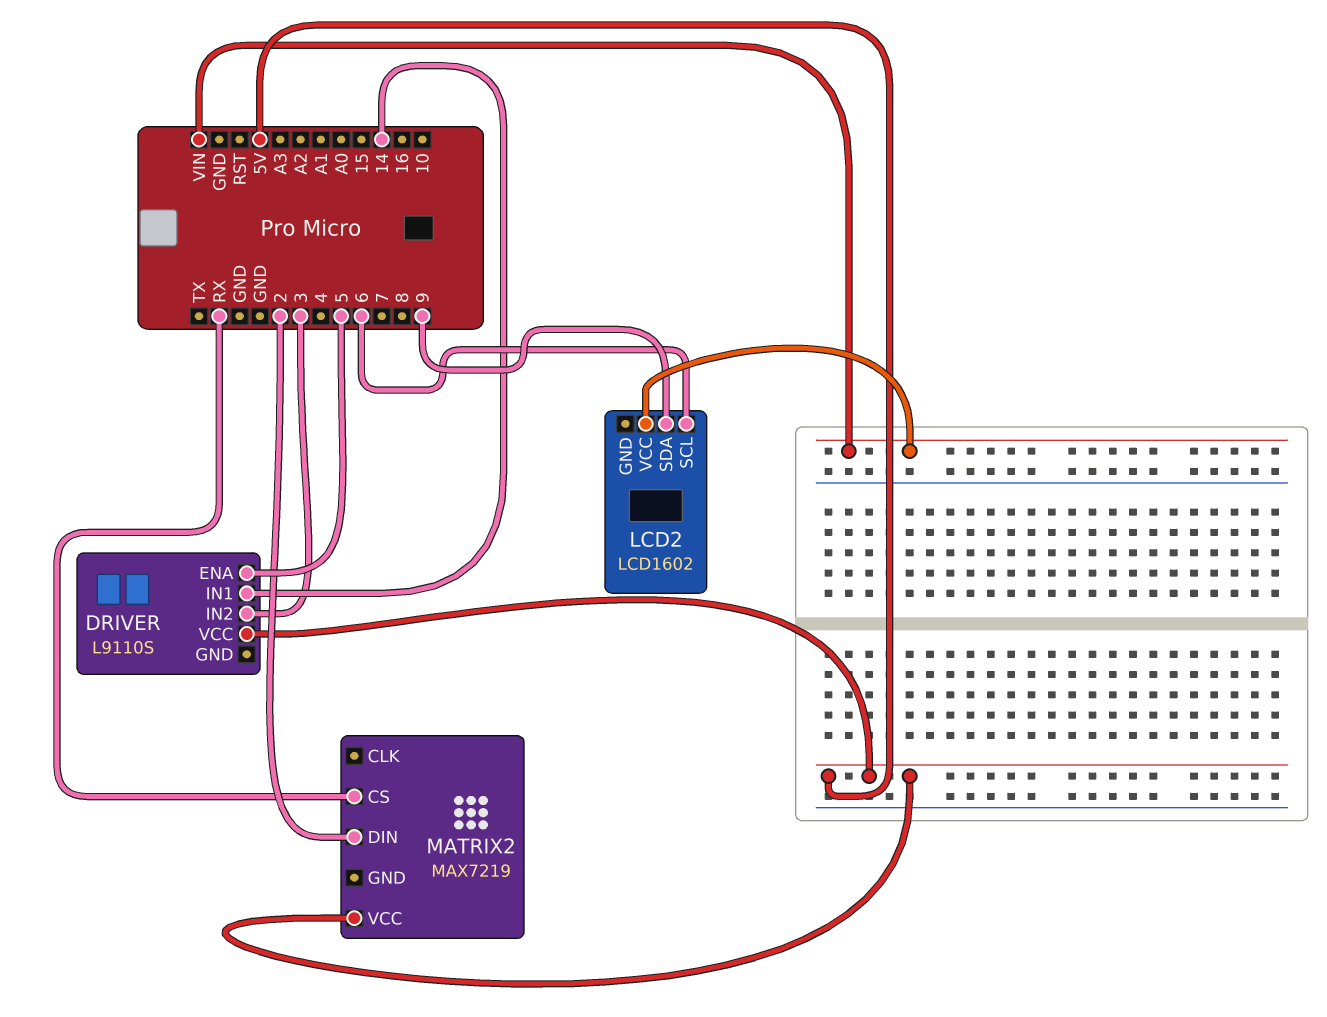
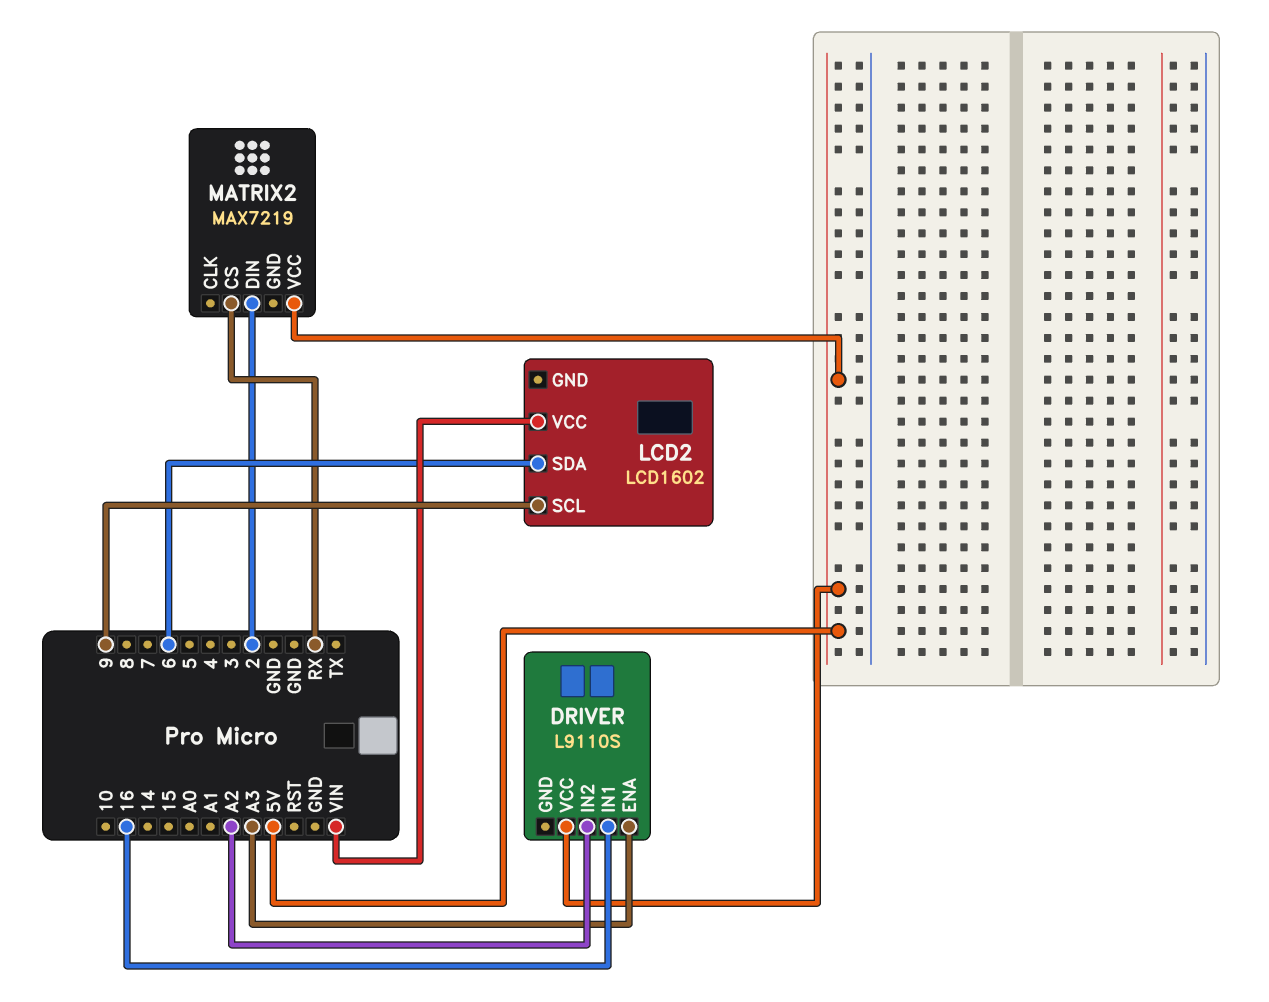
DRIVER pin ENA: 5 -> A3
DRIVER pin IN1: 14 -> 16
DRIVER pin IN2: 3 -> A2
LCD2 pin SCL: 6 -> 9
LCD2 pin SDA: 9 -> 6

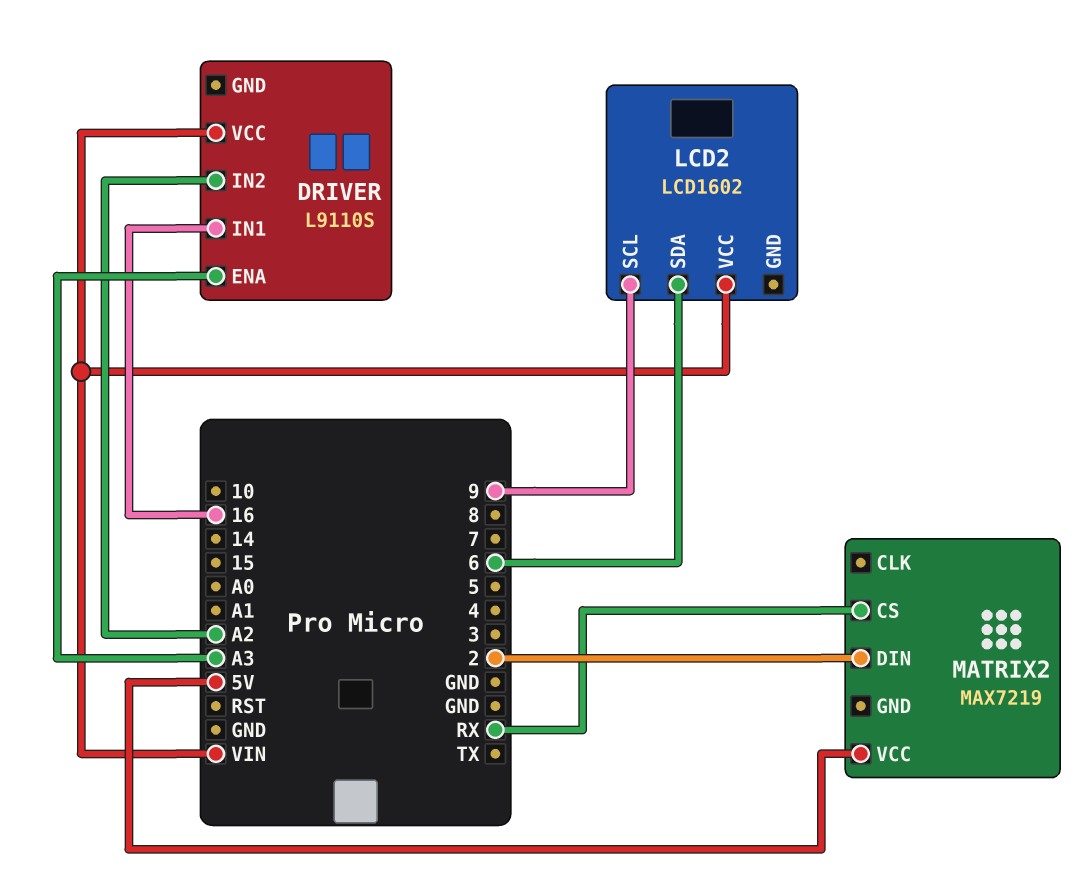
DRIVER pin VCC: 5V -> VIN

